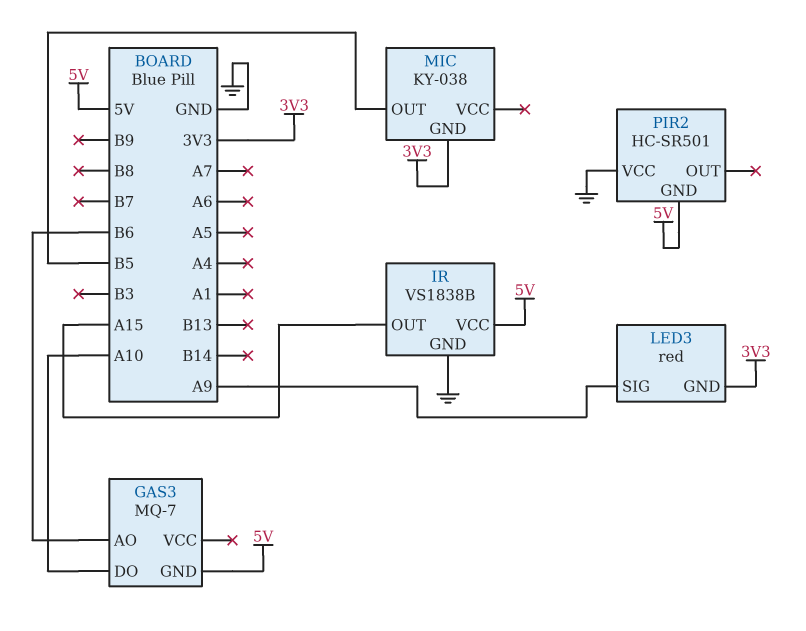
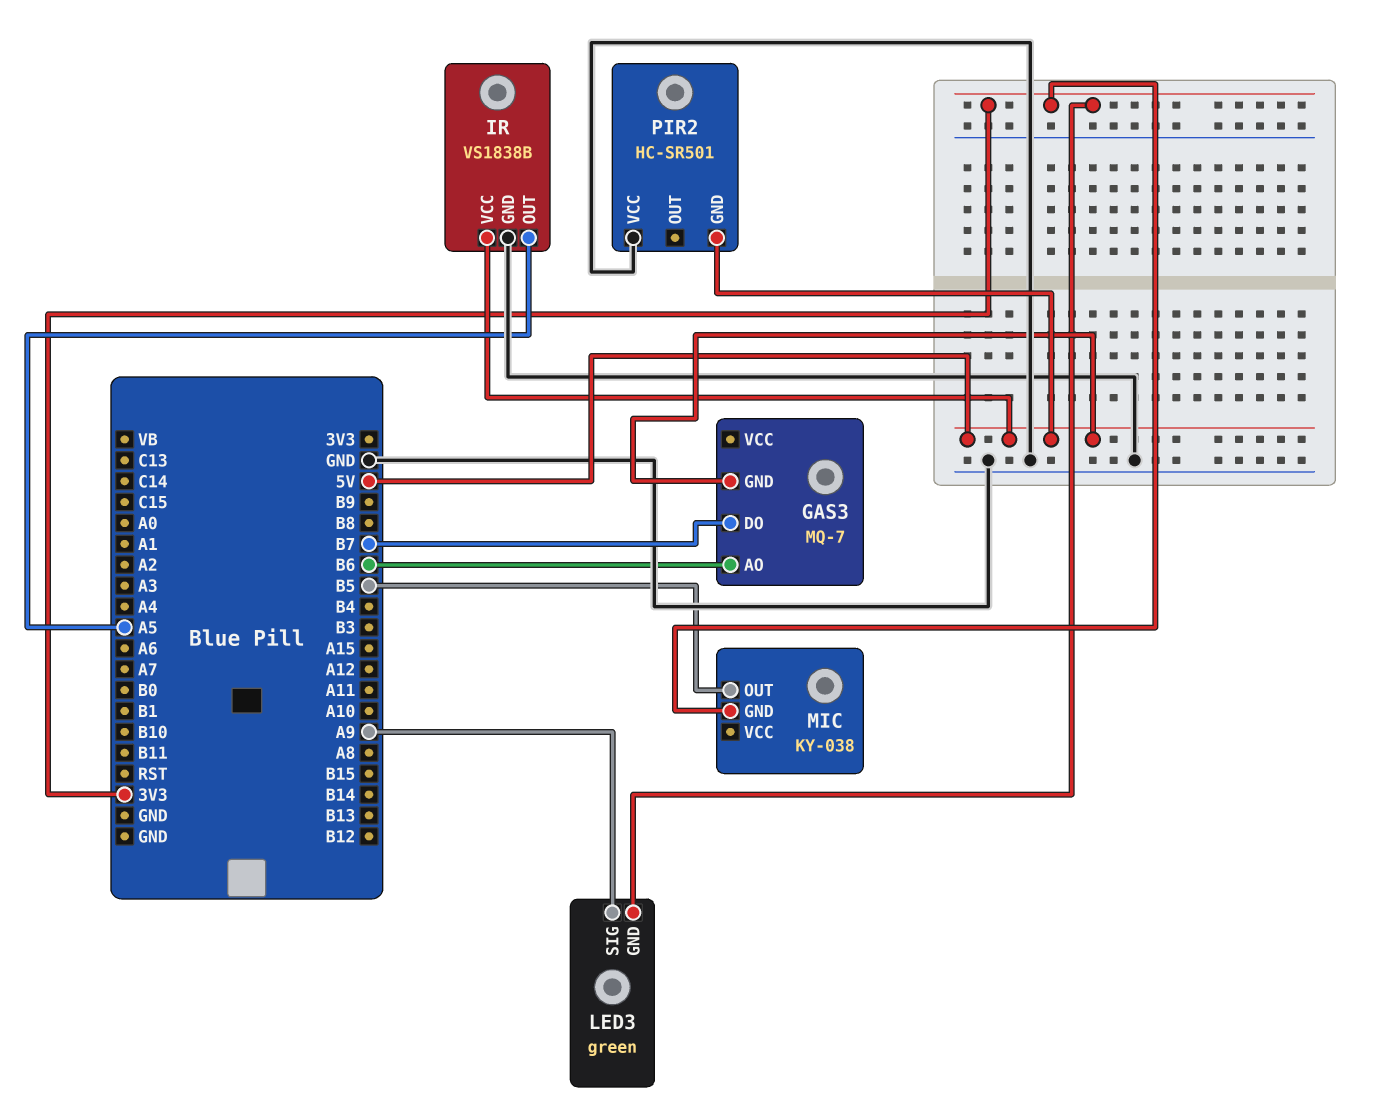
GAS3 pin DO: A10 -> B7
IR pin OUT: A15 -> A5
LED3: red -> green

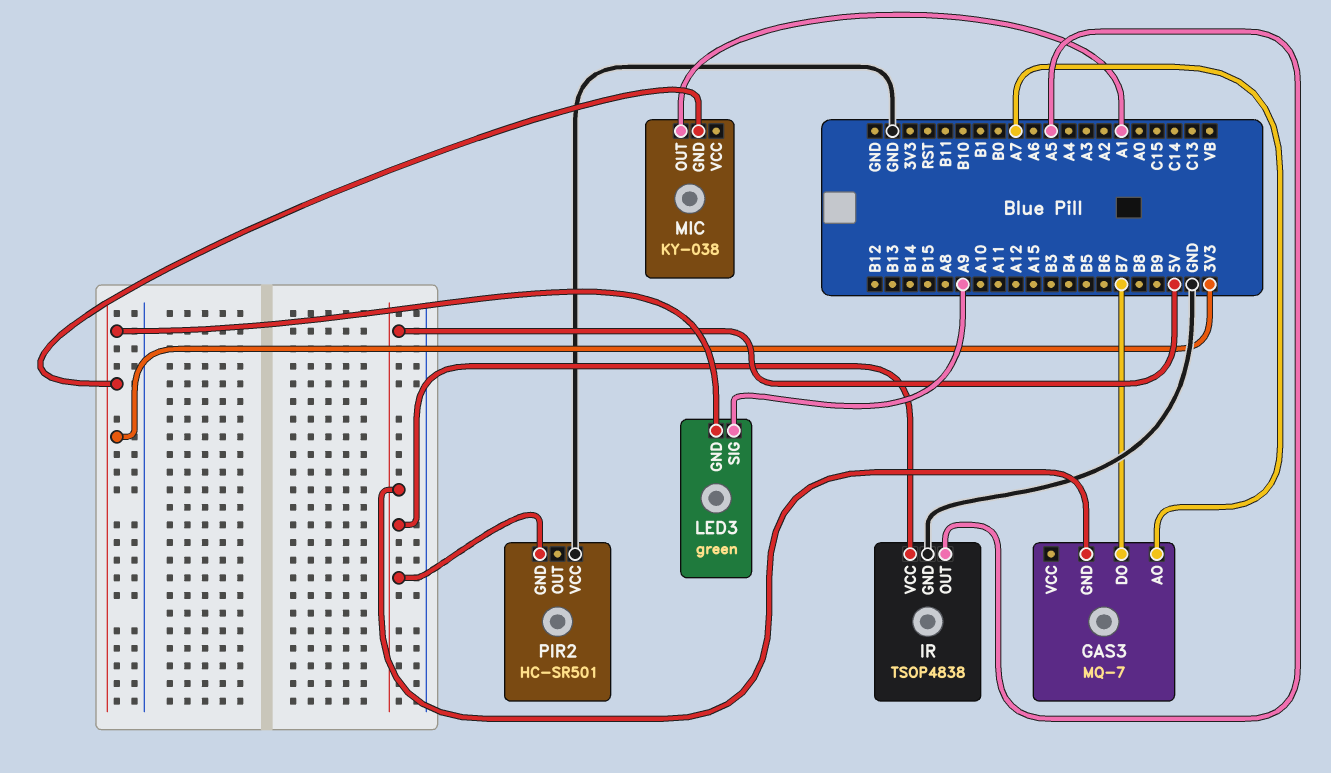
GAS3 pin AO: B6 -> A7
IR: VS1838B -> TSOP4838
MIC pin OUT: B5 -> A1

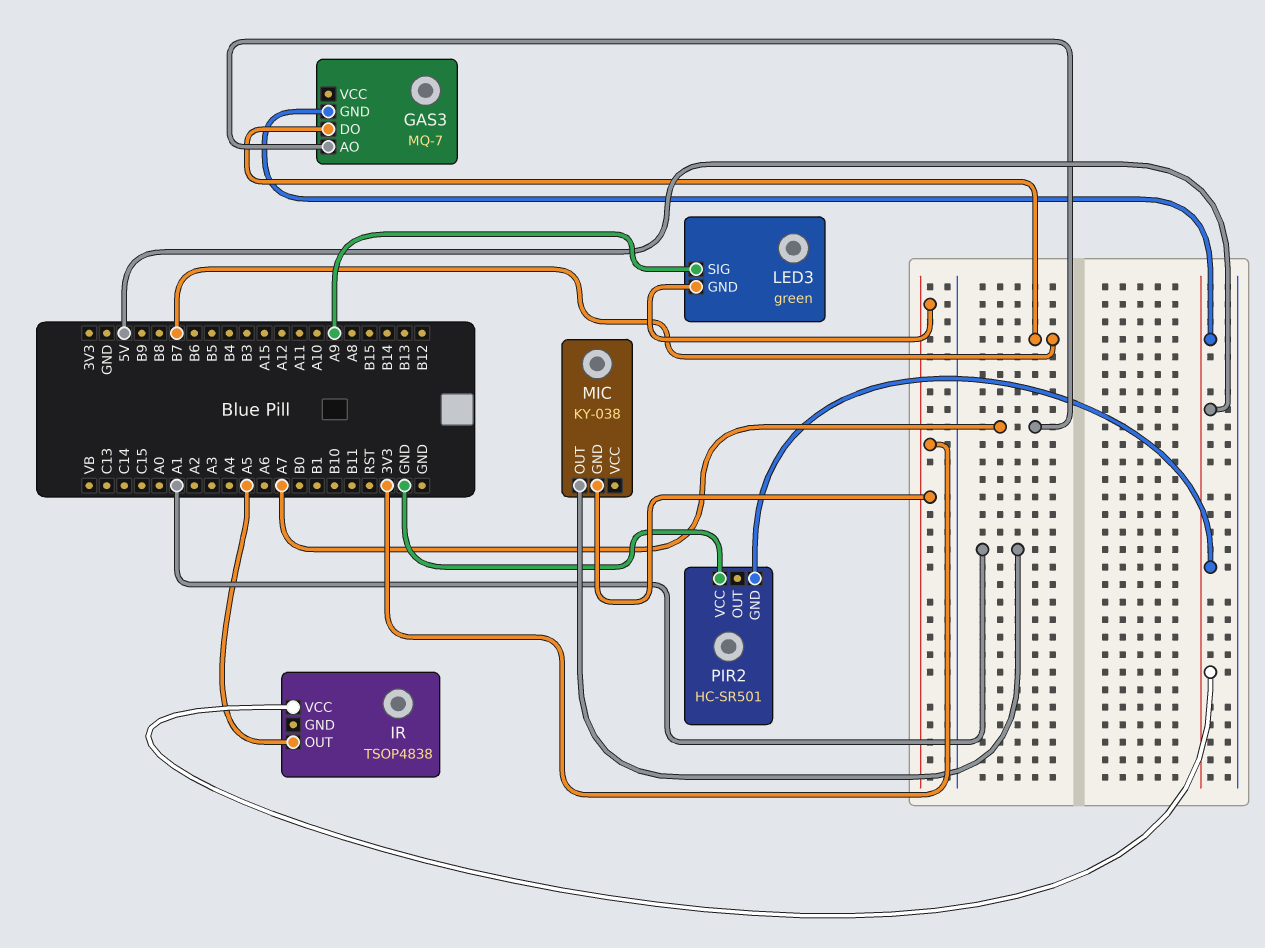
IR pin GND: GND -> none

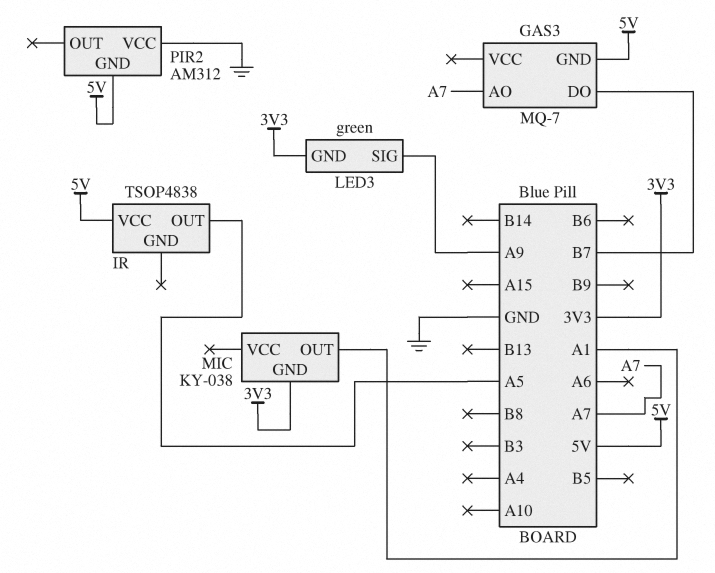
PIR2: HC-SR501 -> AM312

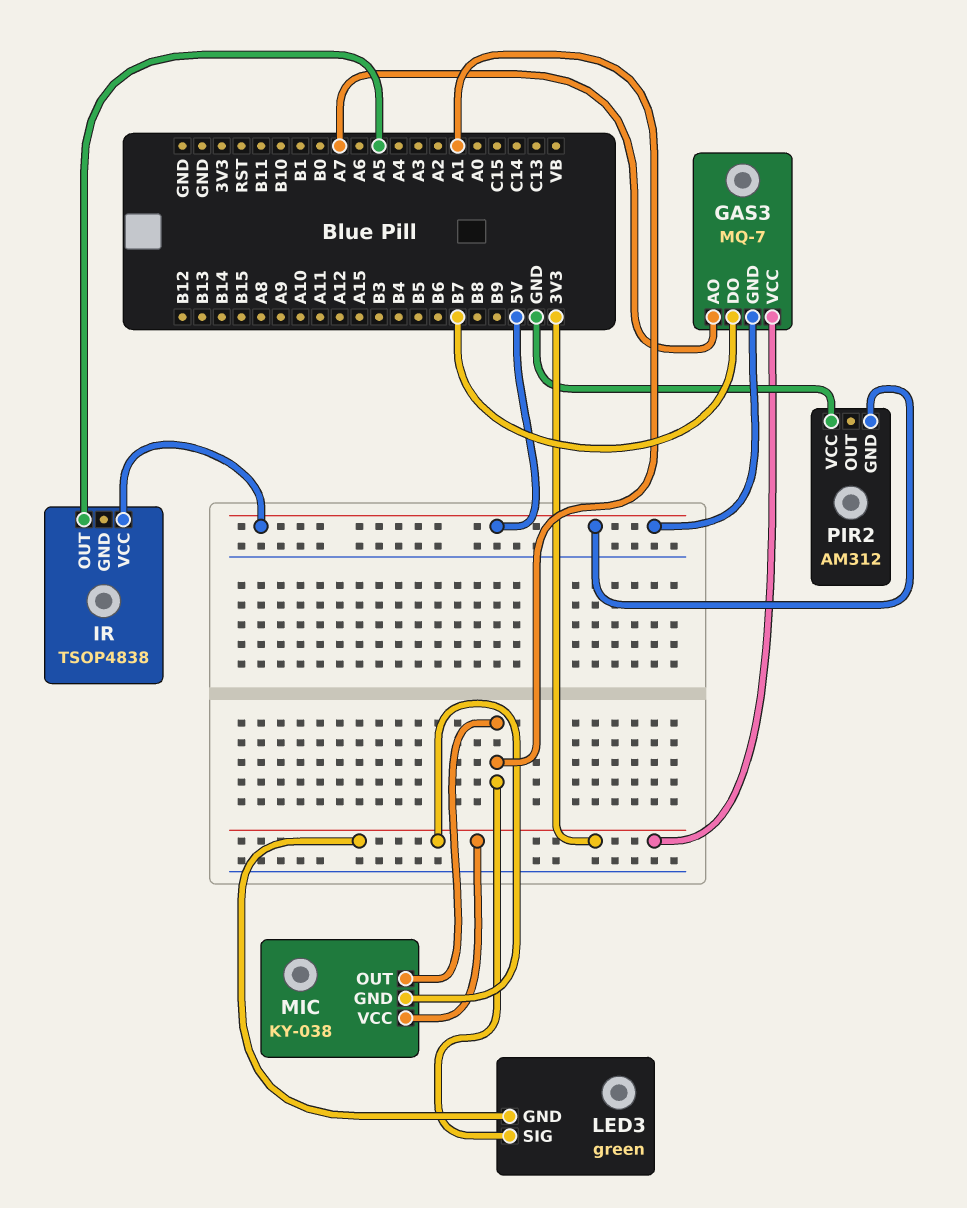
GAS3 pin VCC: none -> 3V3
LED3 pin SIG: A9 -> A1
MIC pin VCC: none -> 3V3

